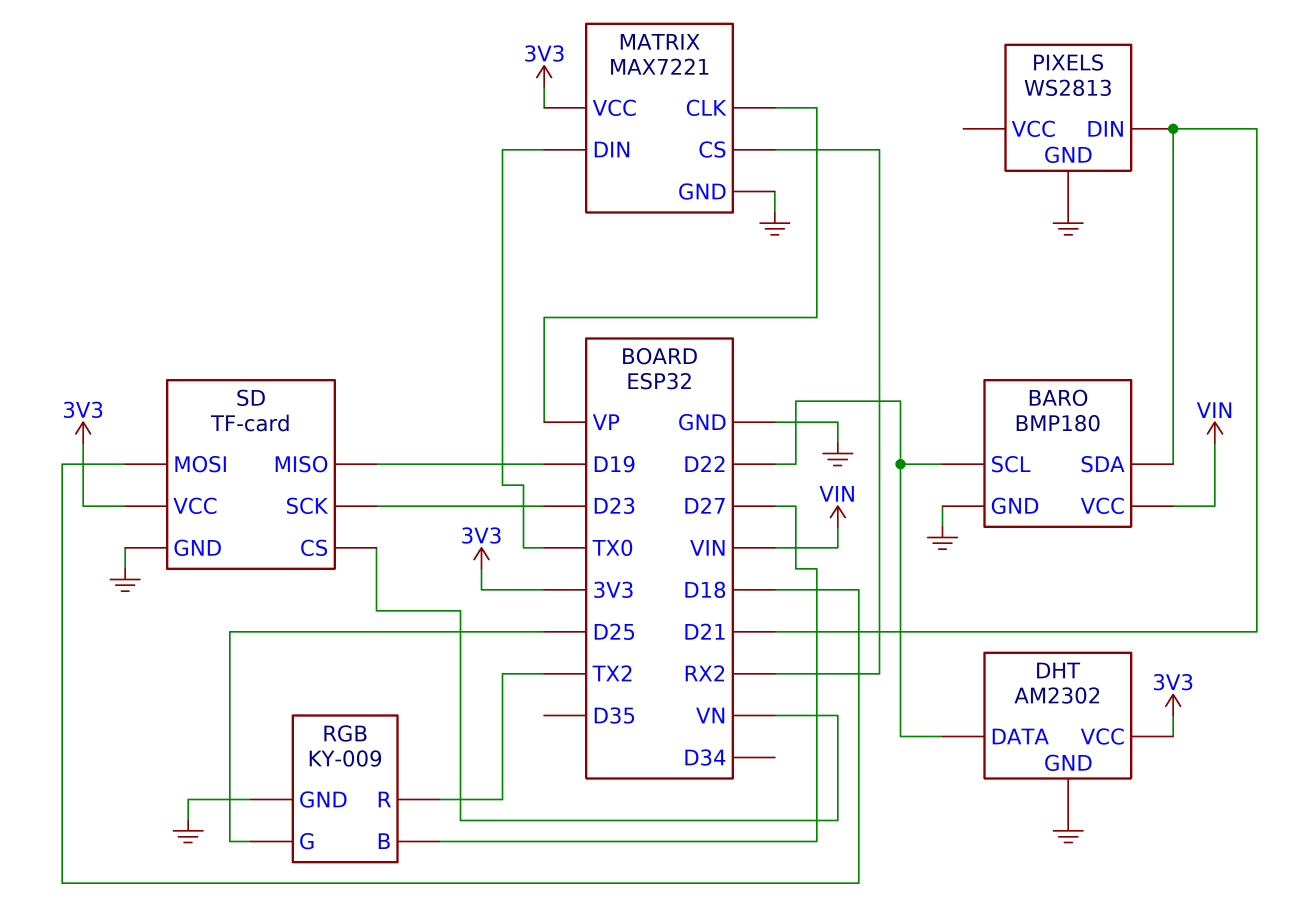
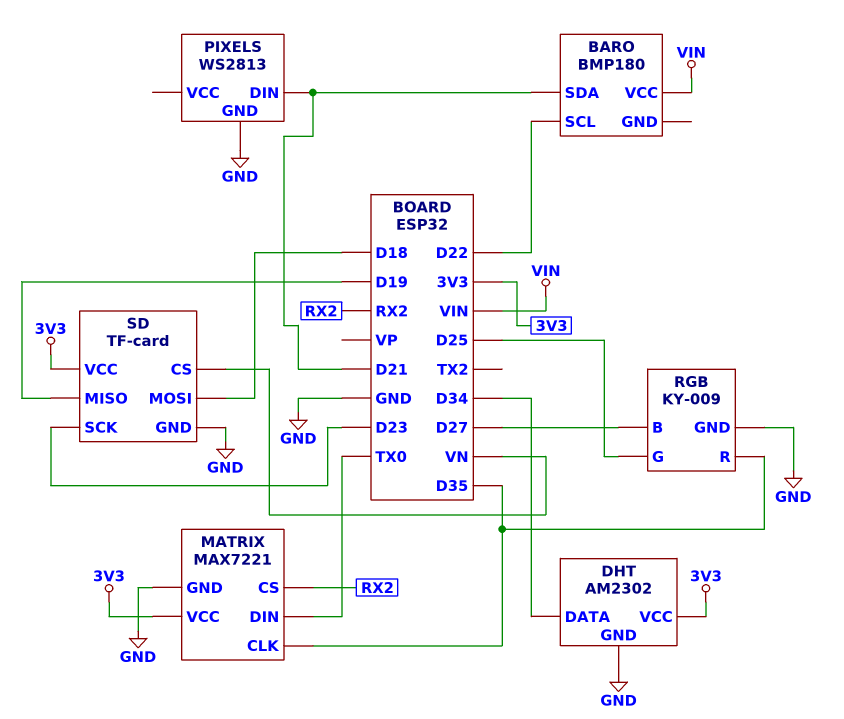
BARO pin GND: GND -> none
DHT pin DATA: D22 -> D34
MATRIX pin CLK: VP -> D35
RGB pin R: TX2 -> D35

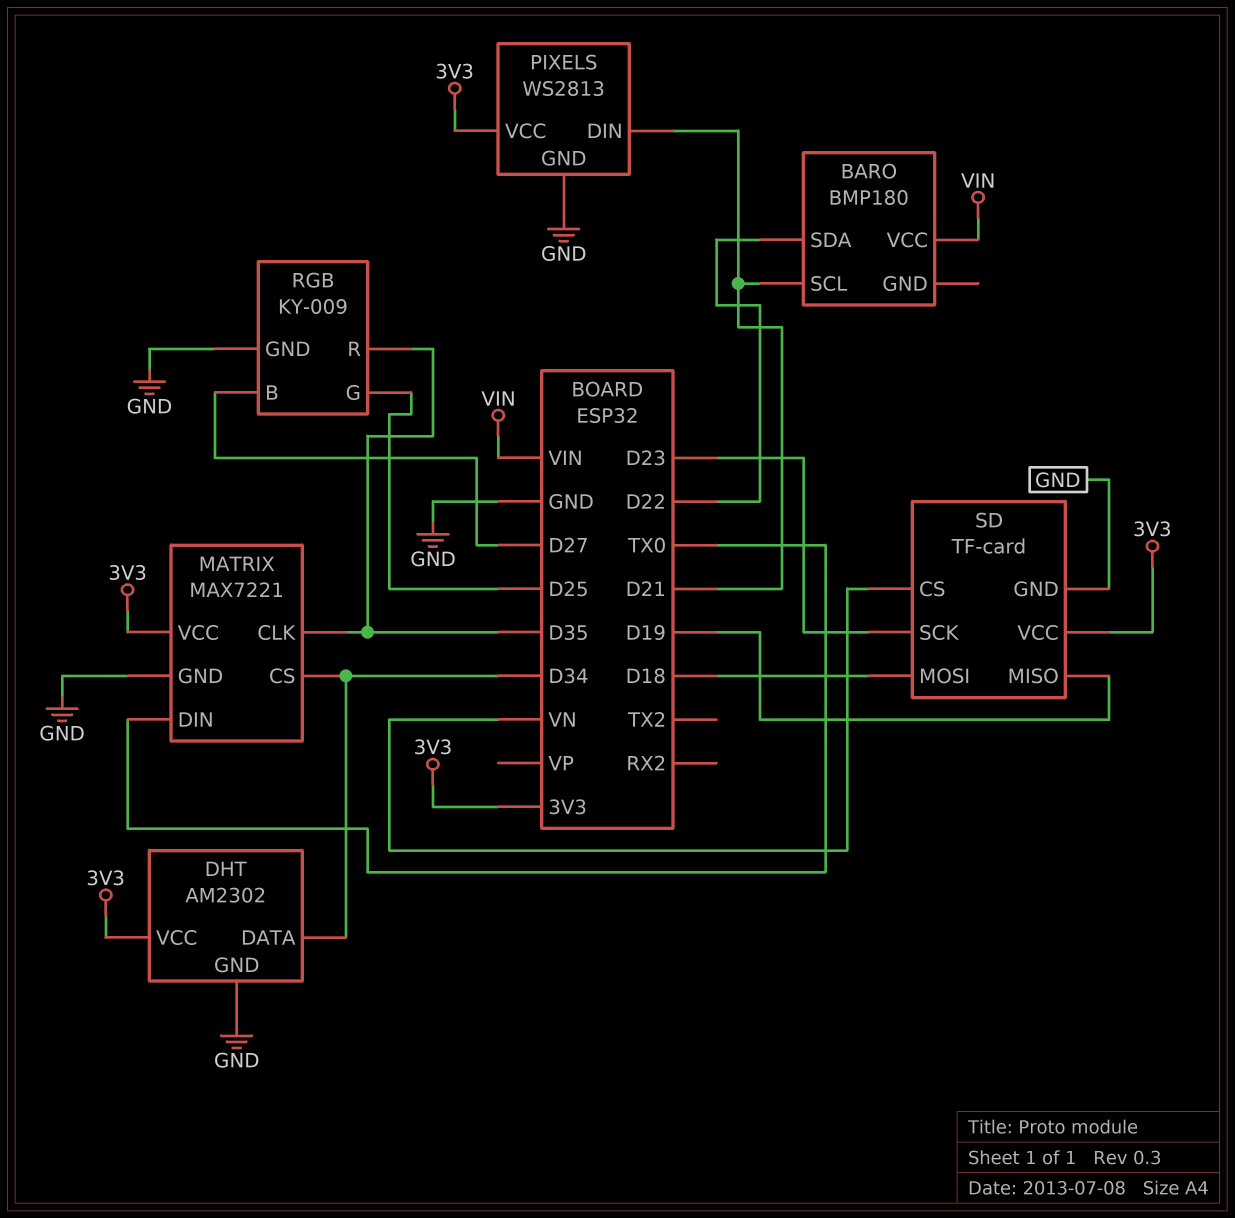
BARO pin SCL: D22 -> D21
BARO pin SDA: D21 -> D22
MATRIX pin CS: RX2 -> D34
PIXELS pin VCC: none -> 3V3

